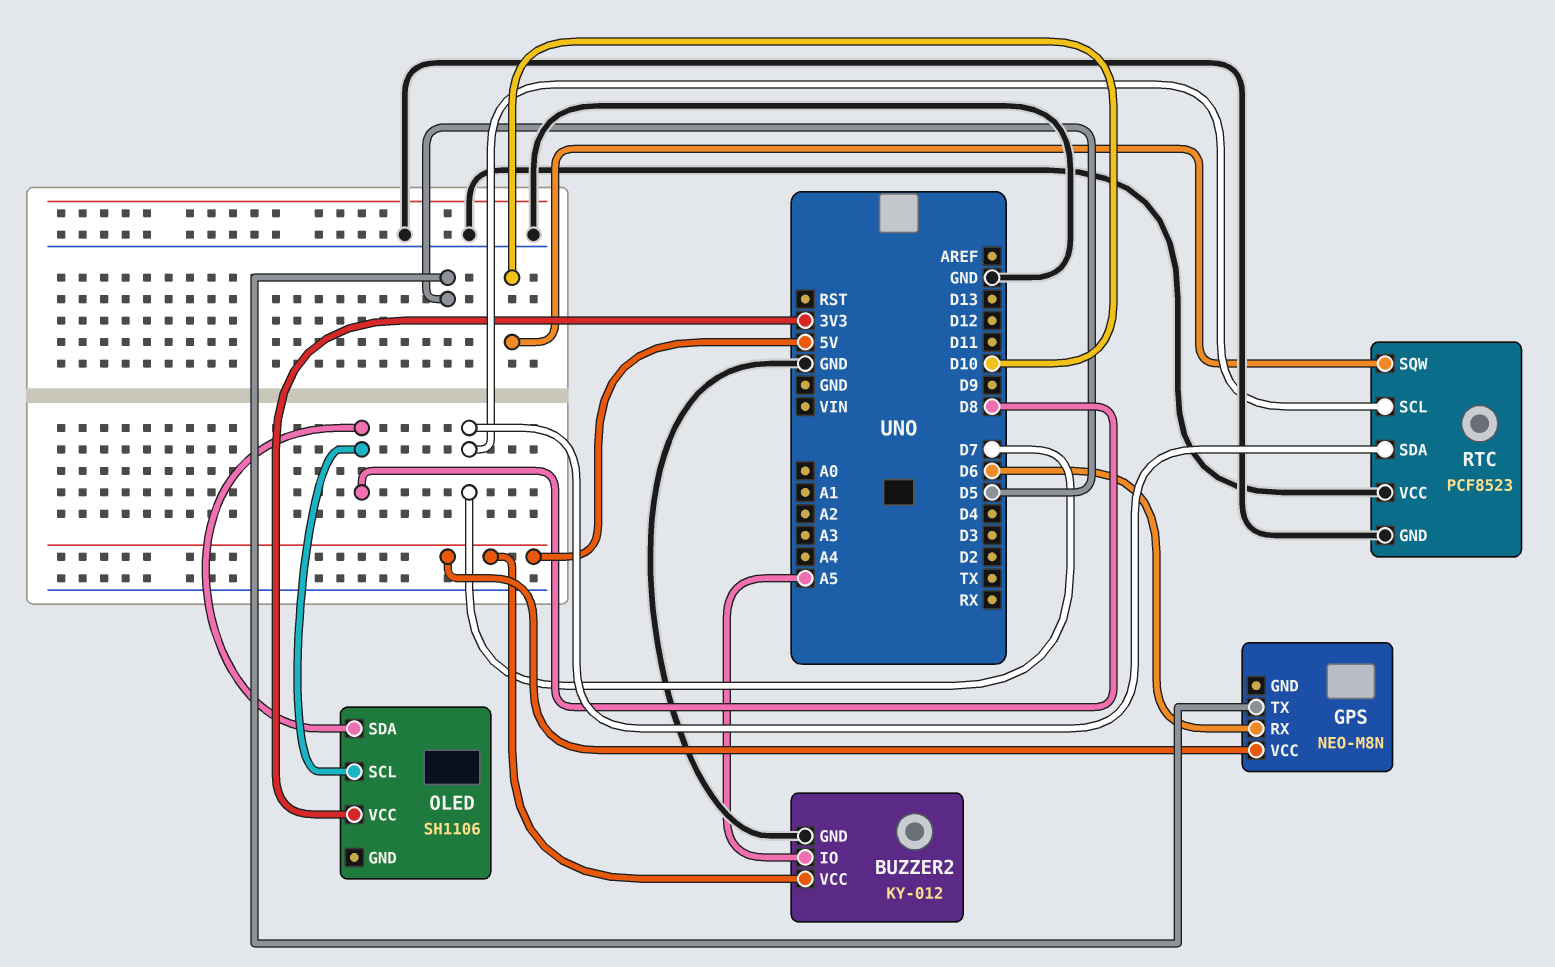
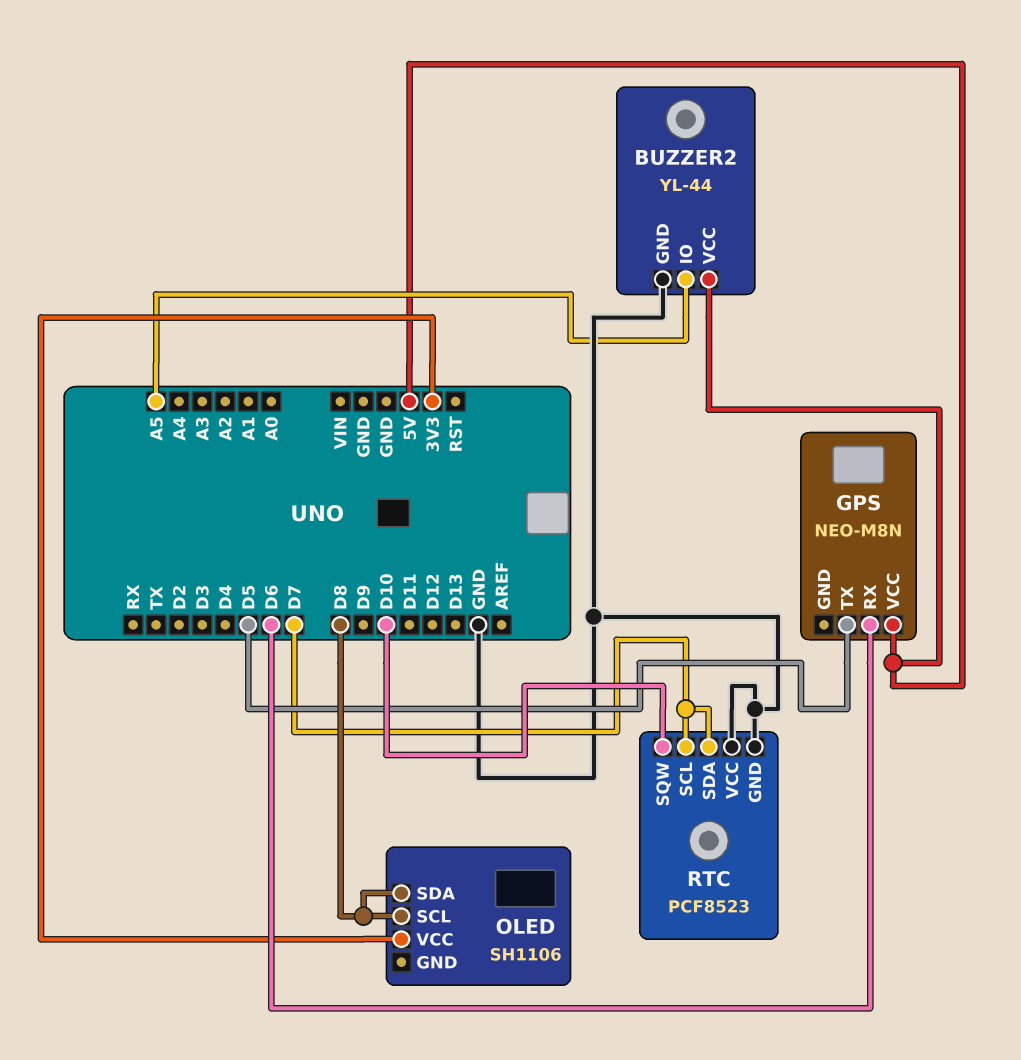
BUZZER2: KY-012 -> YL-44

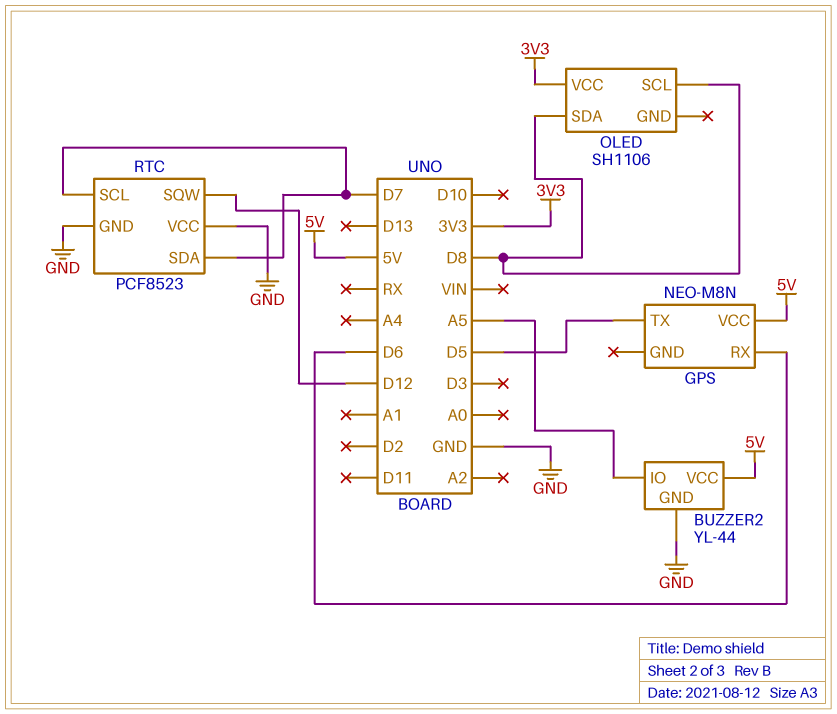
RTC pin SQW: D10 -> D12

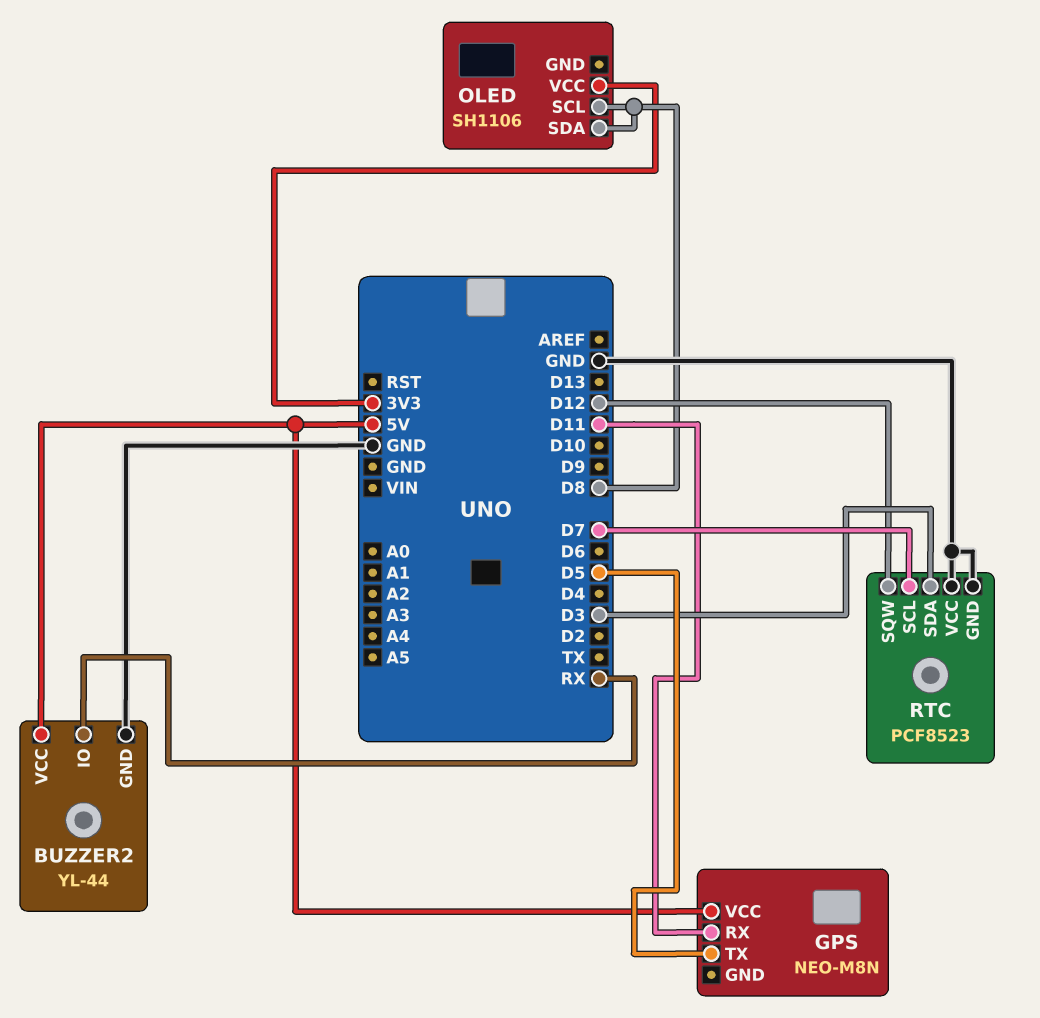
BUZZER2 pin IO: A5 -> RX
GPS pin RX: D6 -> D11
RTC pin SDA: D7 -> D3

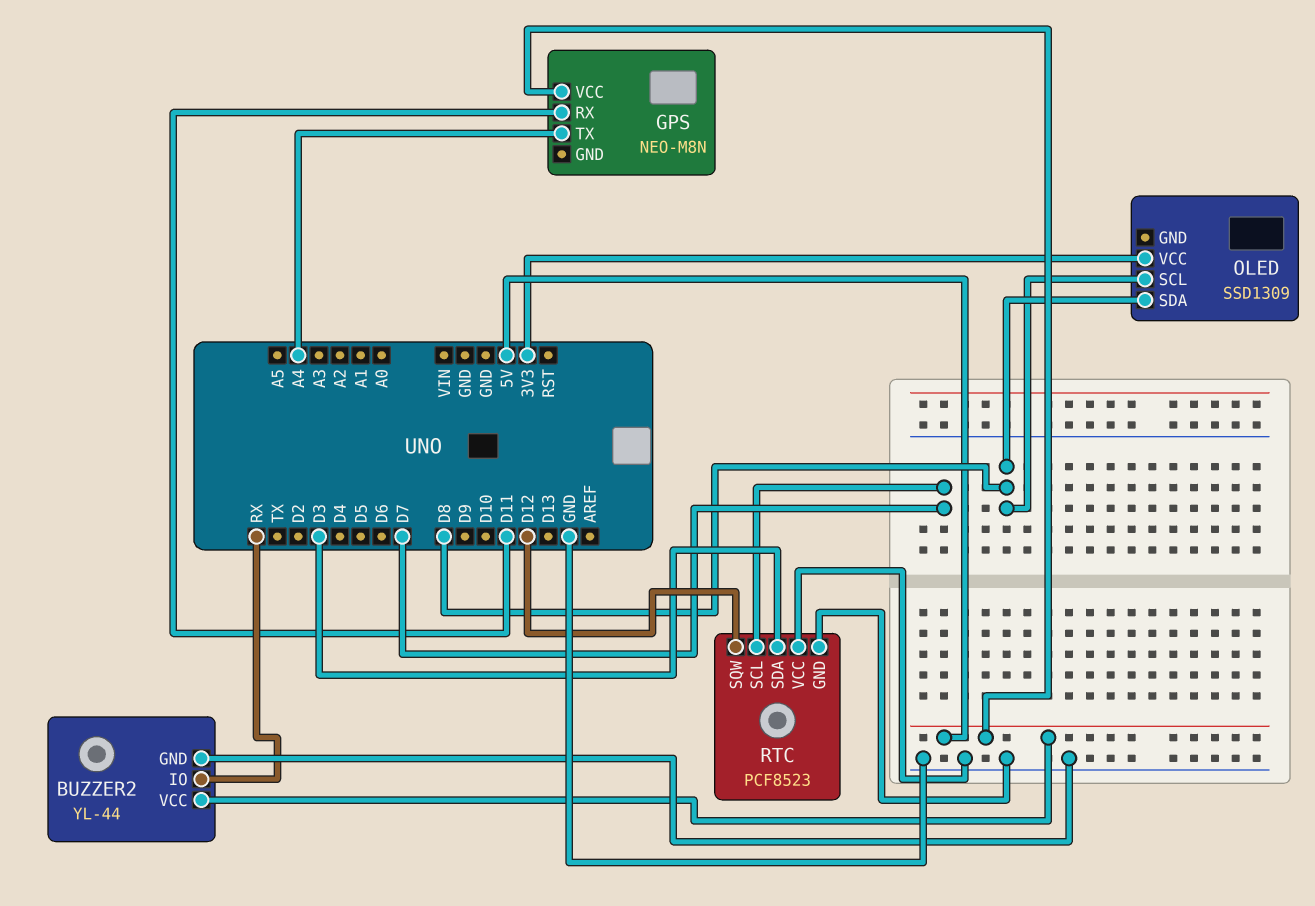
GPS pin TX: D5 -> A4
OLED: SH1106 -> SSD1309

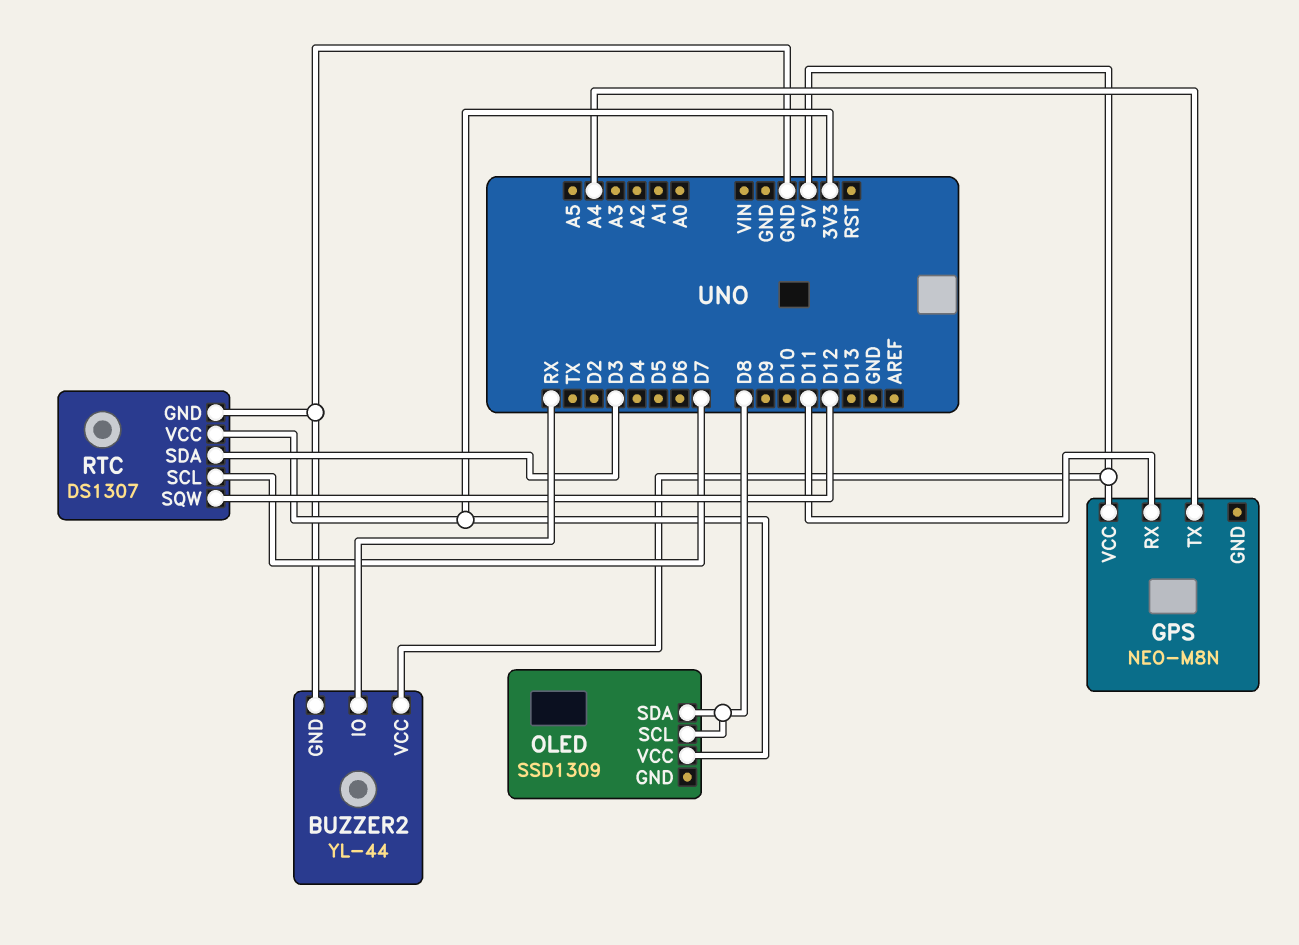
RTC: PCF8523 -> DS1307
RTC pin VCC: GND -> 3V3

